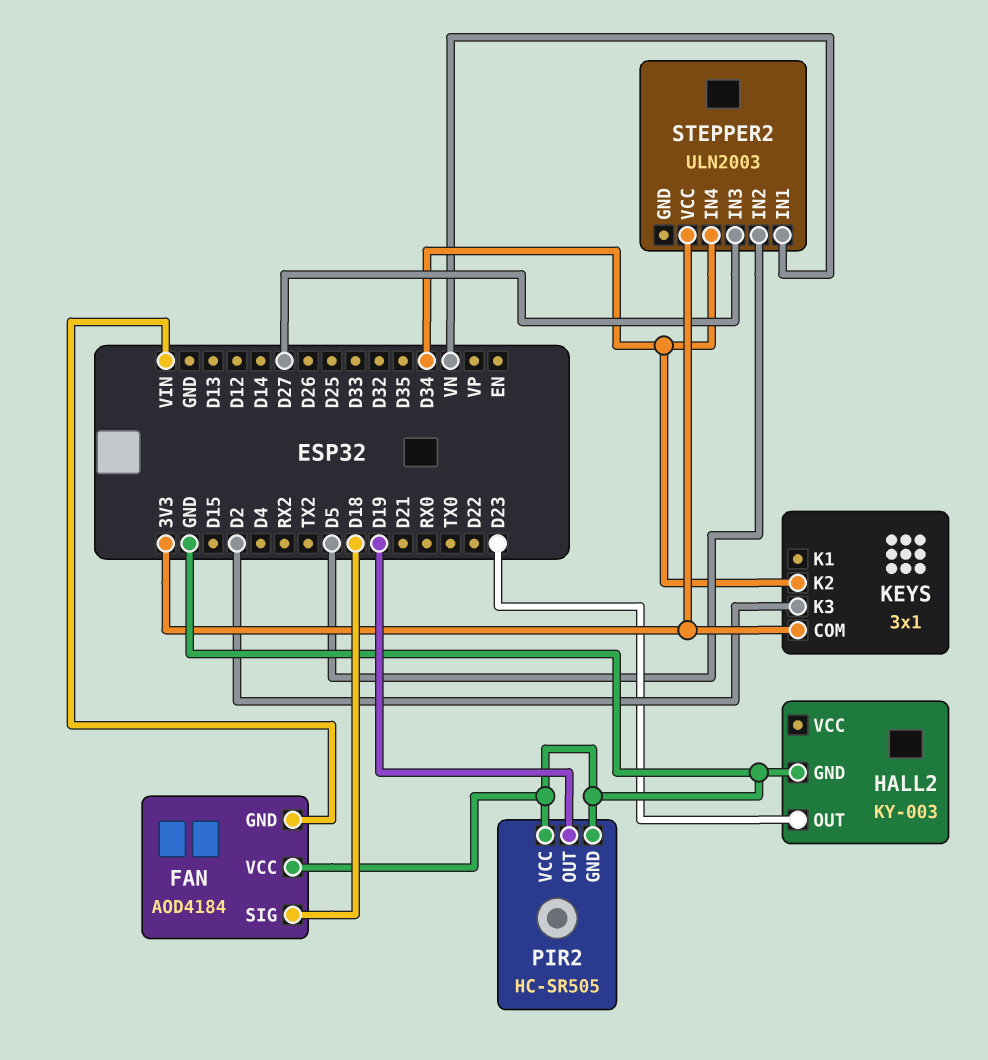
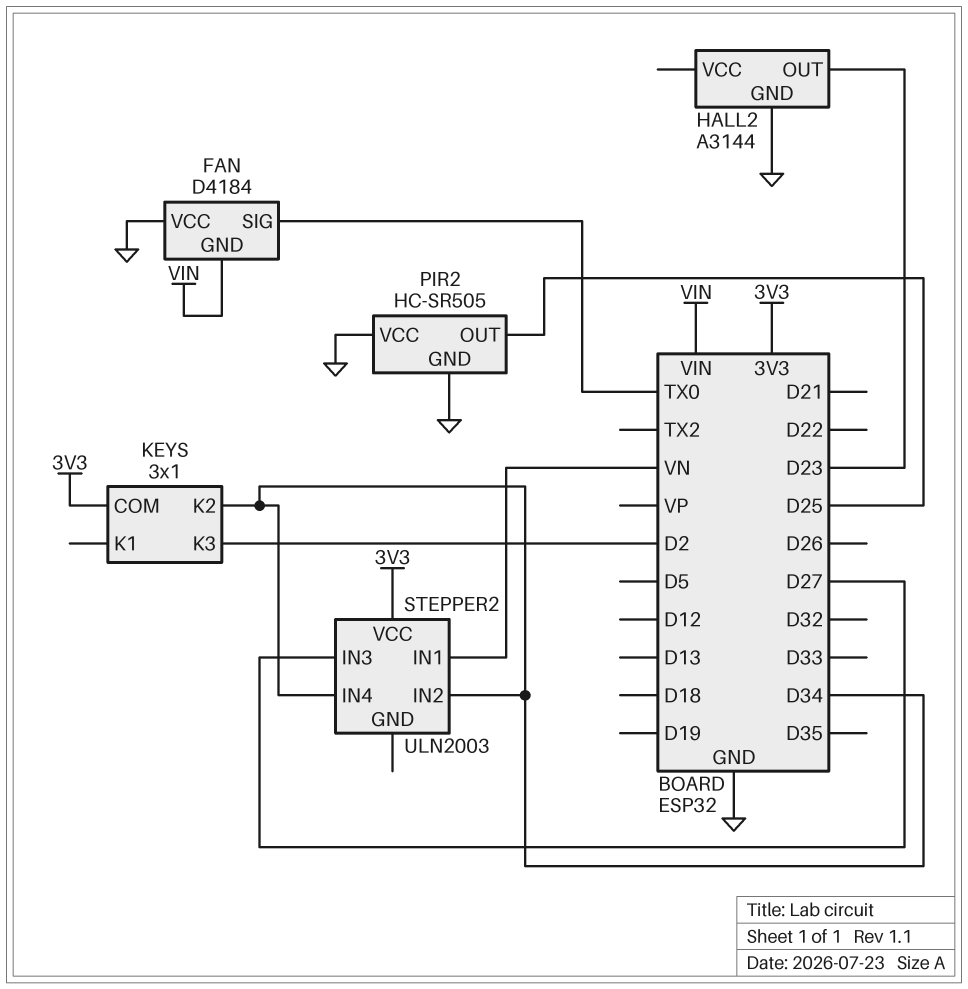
FAN: AOD4184 -> D4184
FAN pin SIG: D18 -> TX0
HALL2: KY-003 -> A3144
PIR2 pin OUT: D19 -> D25
STEPPER2 pin IN2: D5 -> D34

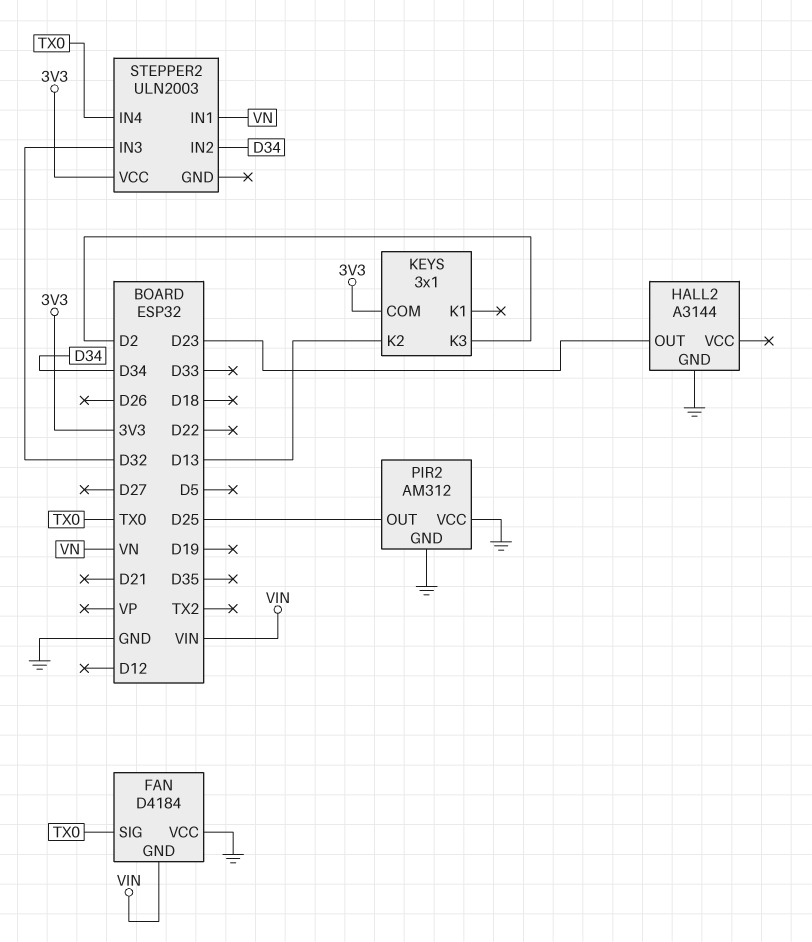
KEYS pin K2: D34 -> D13
PIR2: HC-SR505 -> AM312
STEPPER2 pin IN3: D27 -> D32
STEPPER2 pin IN4: D34 -> TX0

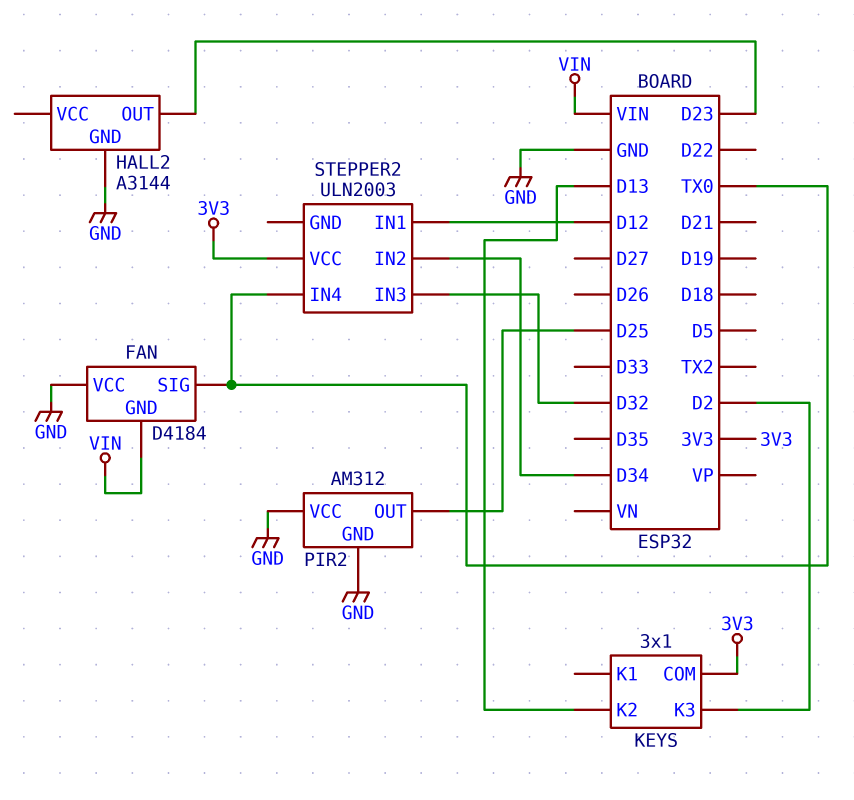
STEPPER2 pin IN1: VN -> D12

